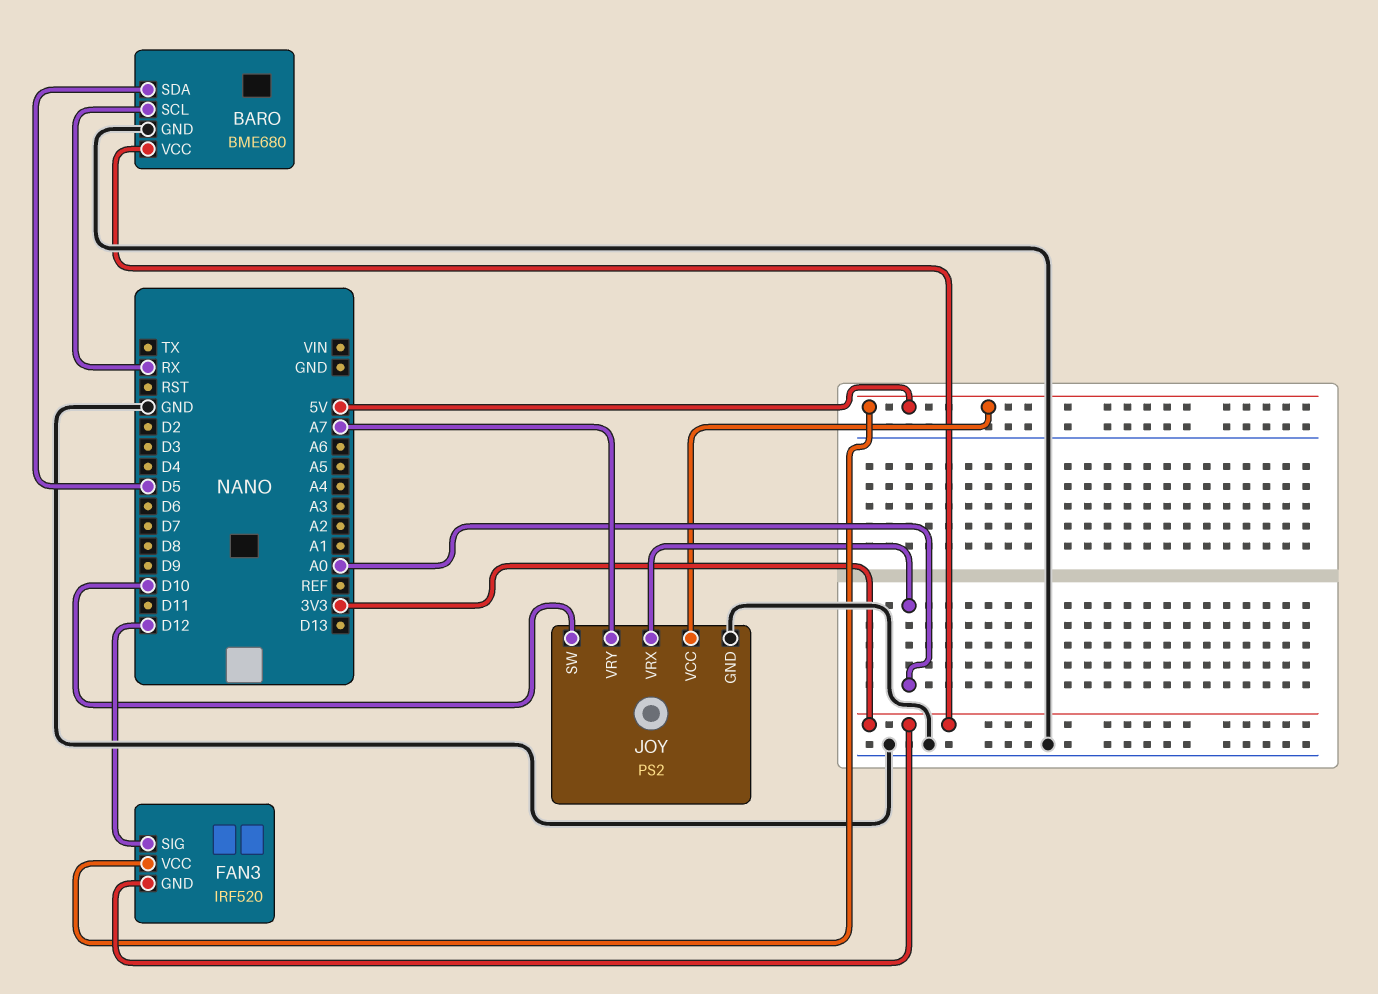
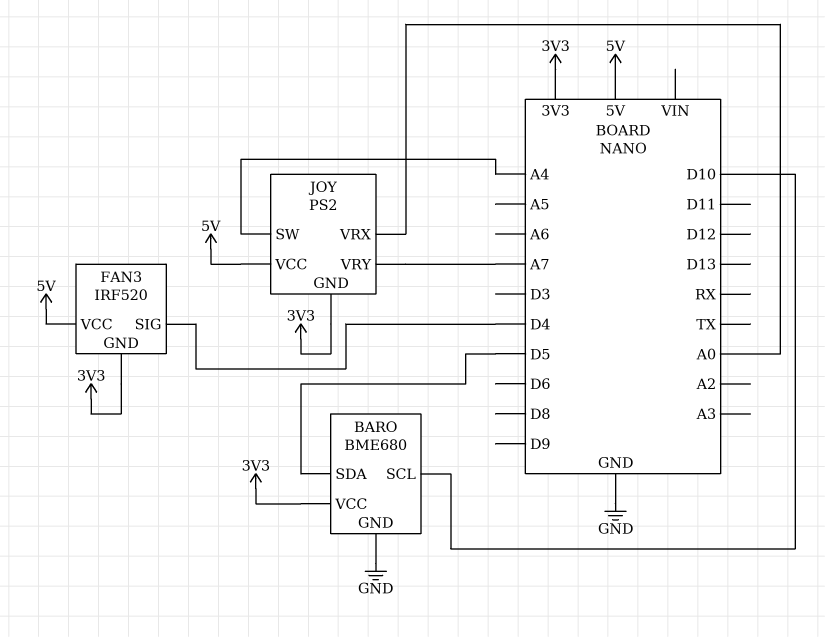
BARO pin SCL: RX -> D10
FAN3 pin SIG: D12 -> D4
JOY pin GND: GND -> 3V3
JOY pin SW: D10 -> A4

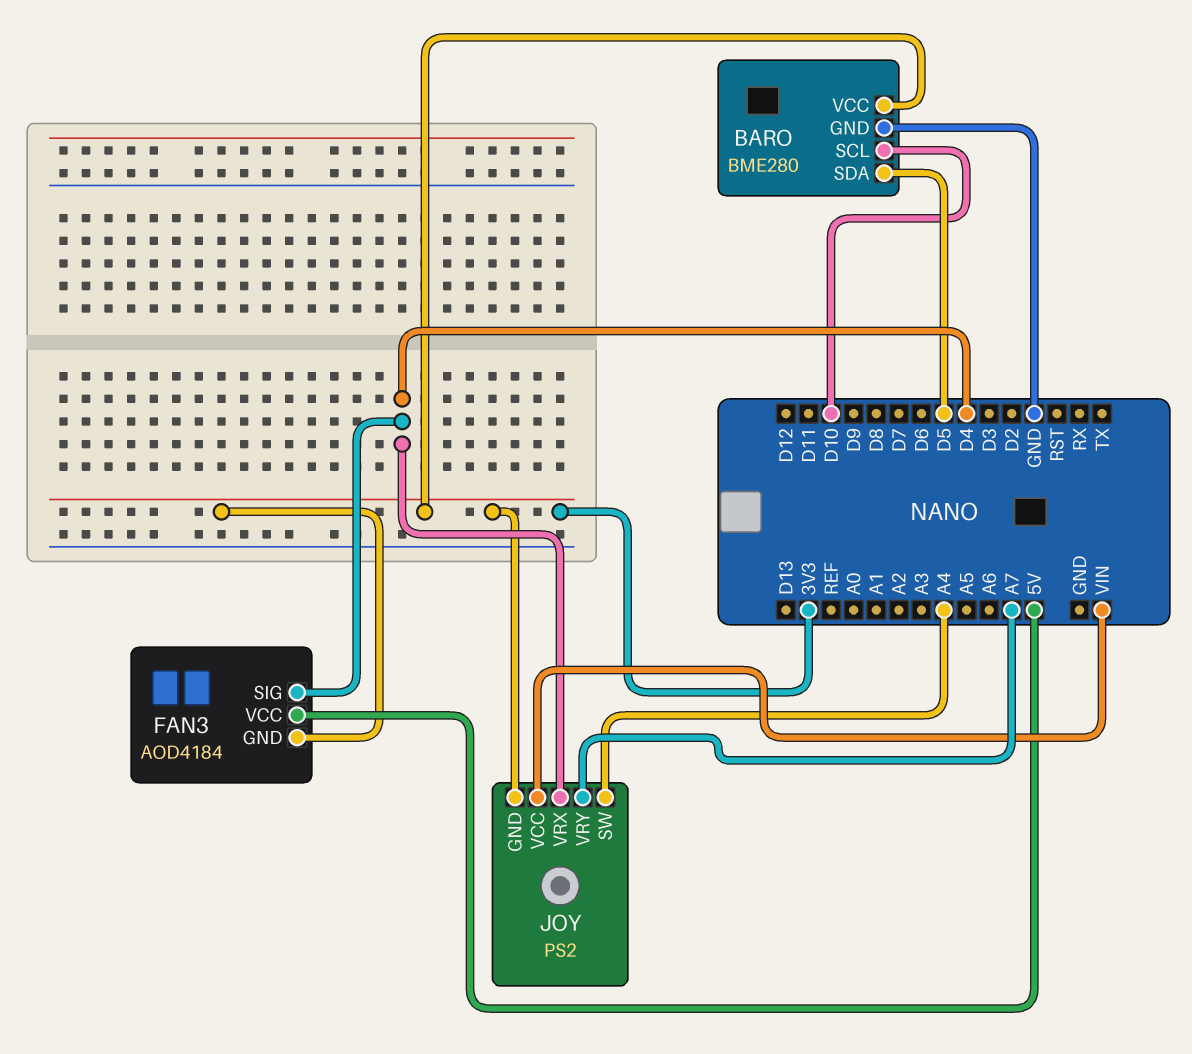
BARO: BME680 -> BME280
FAN3: IRF520 -> AOD4184
JOY pin VCC: 5V -> VIN
JOY pin VRX: A0 -> D4

